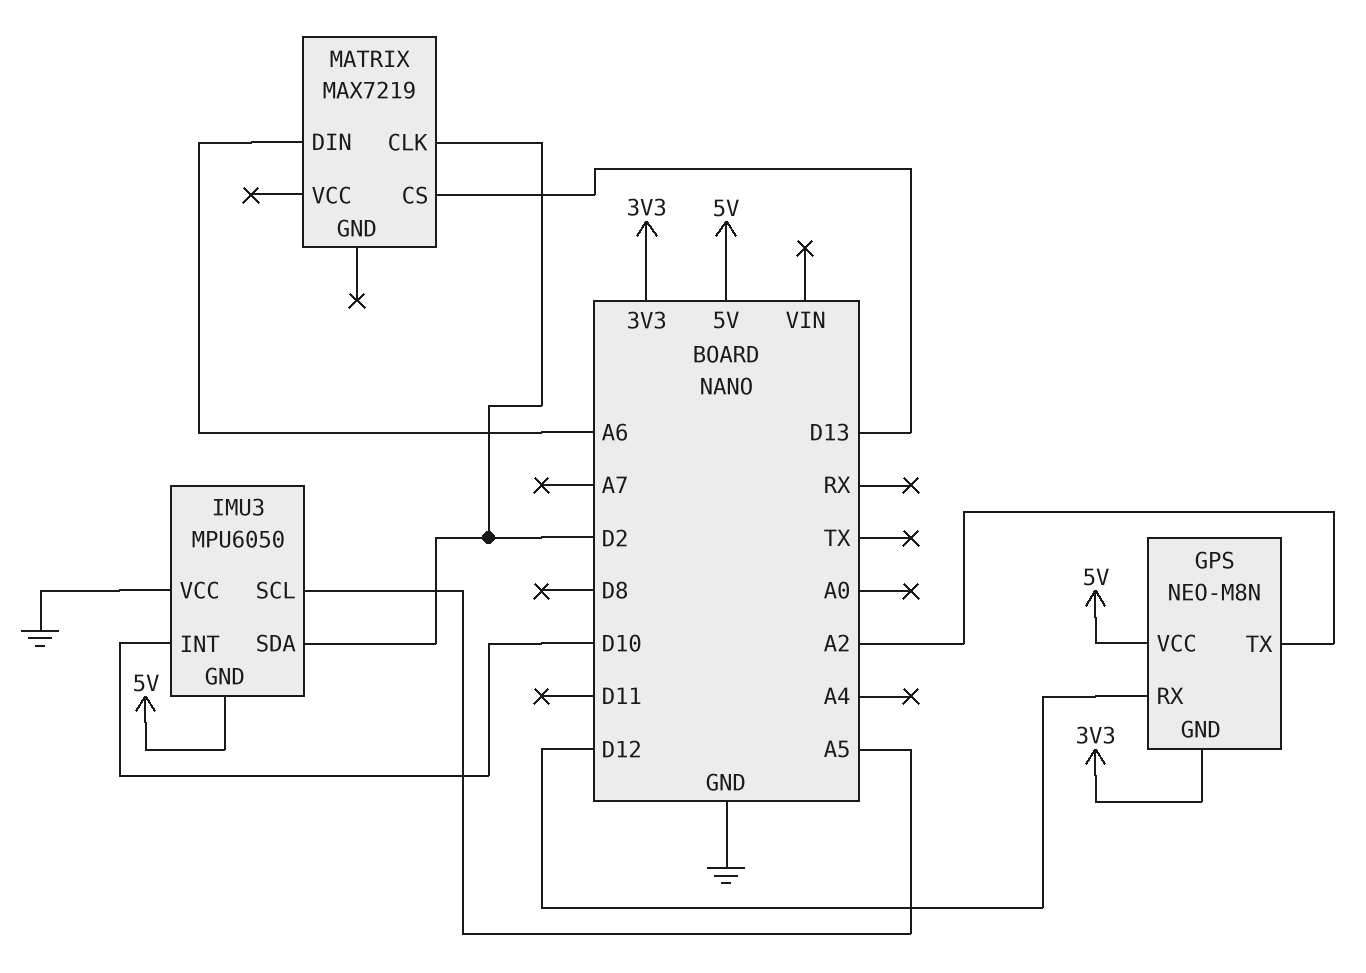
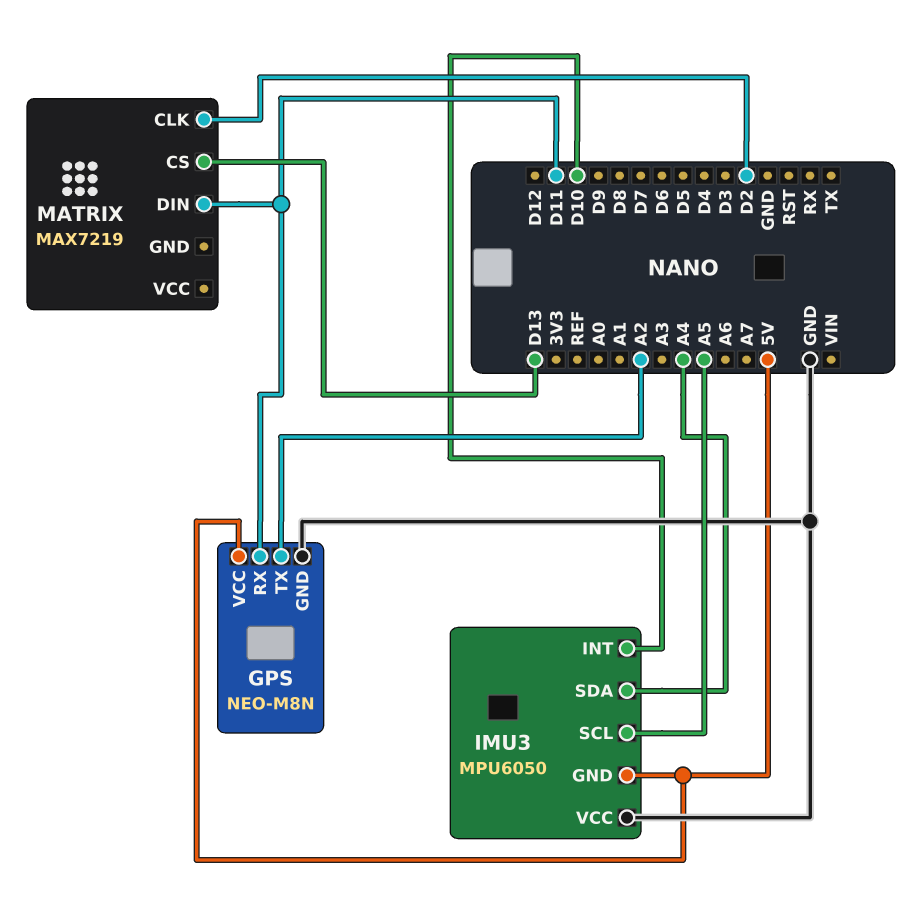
GPS pin GND: 3V3 -> GND
GPS pin RX: D12 -> D11
IMU3 pin SDA: D2 -> A4
MATRIX pin DIN: A6 -> D11

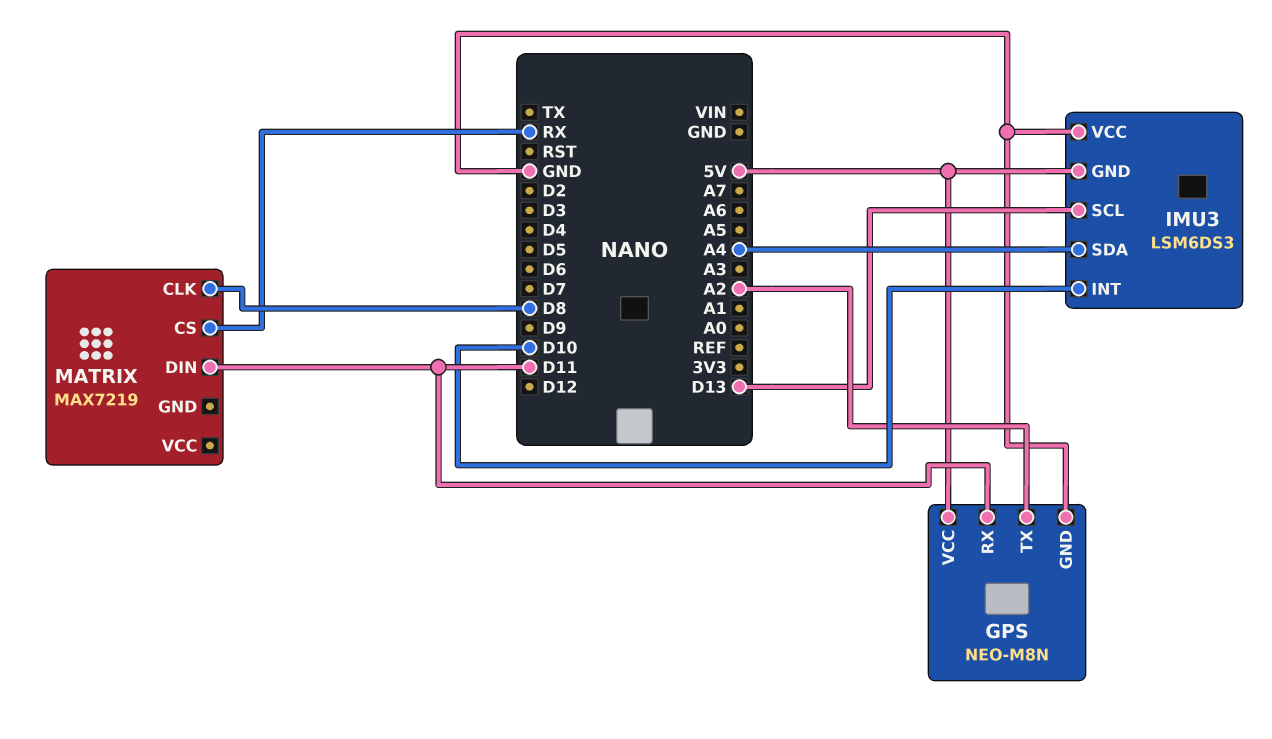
IMU3: MPU6050 -> LSM6DS3
IMU3 pin SCL: A5 -> D13
MATRIX pin CLK: D2 -> D8
MATRIX pin CS: D13 -> RX

